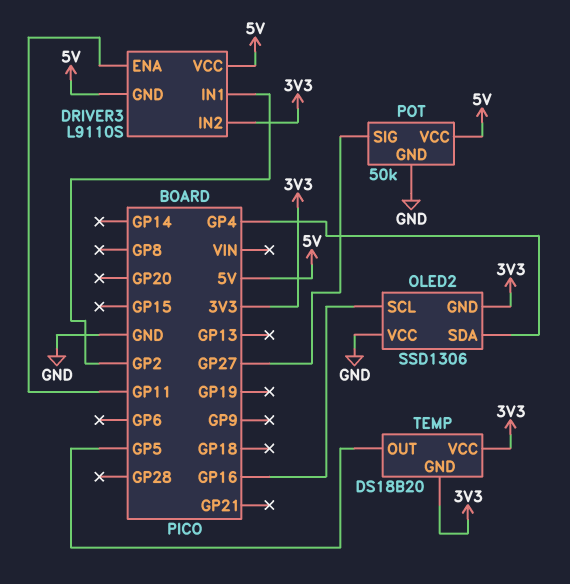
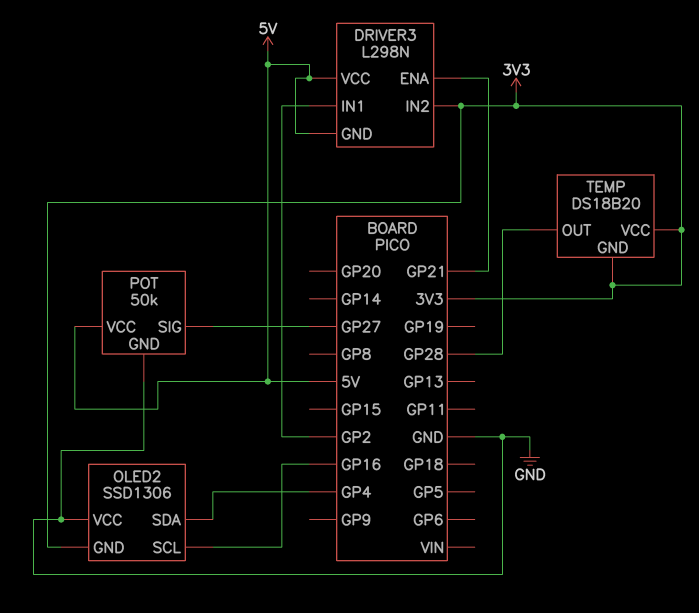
DRIVER3: L9110S -> L298N
DRIVER3 pin ENA: GP11 -> GP21
TEMP pin OUT: GP5 -> GP28

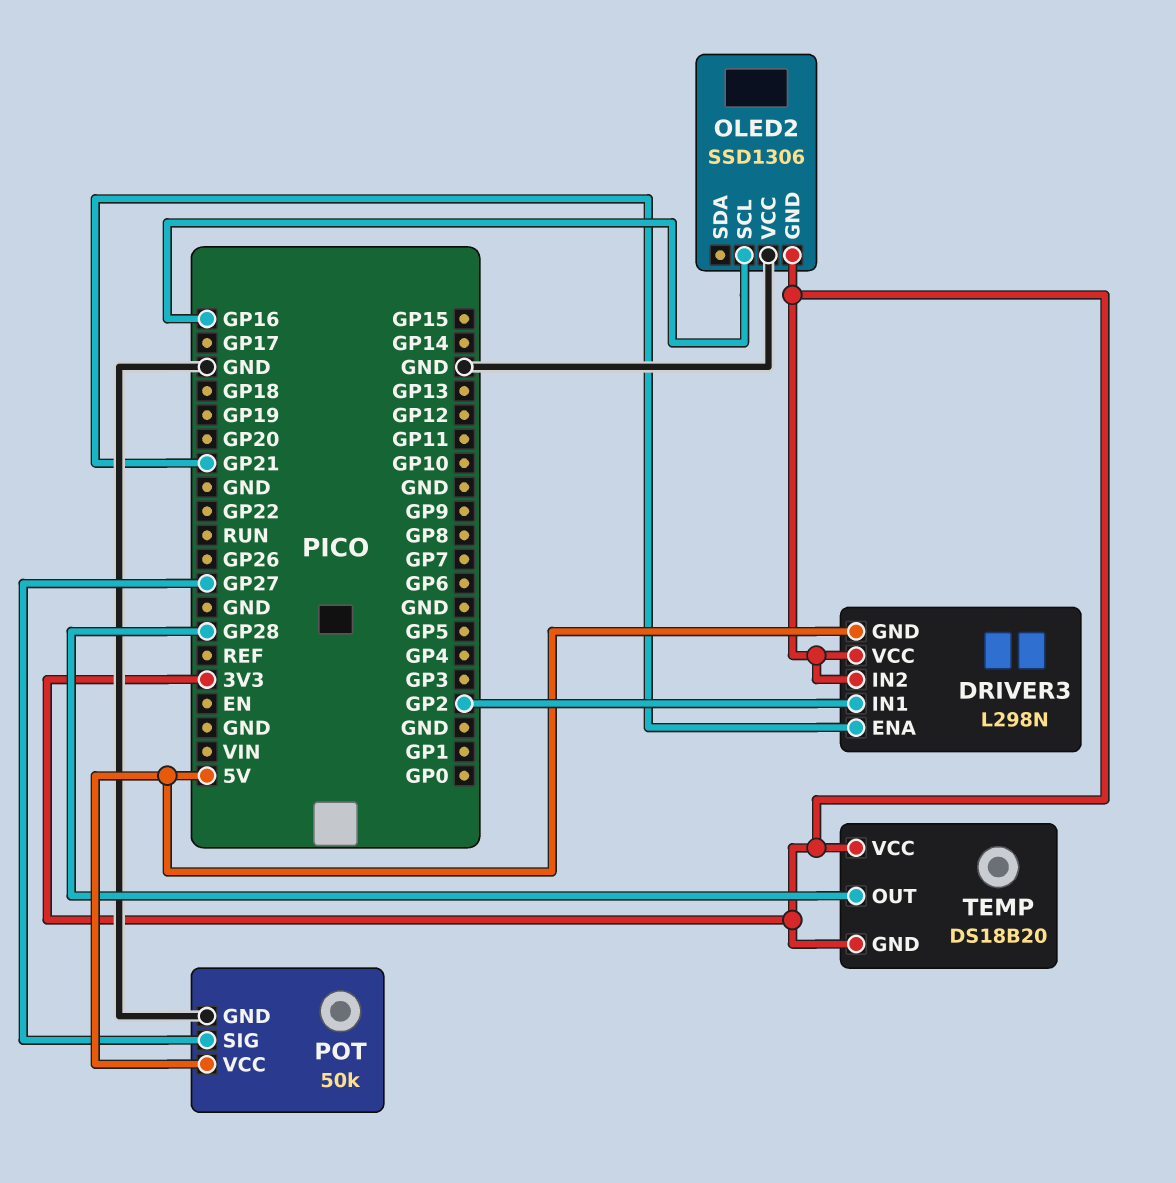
DRIVER3 pin VCC: 5V -> 3V3
OLED2 pin SDA: GP4 -> none

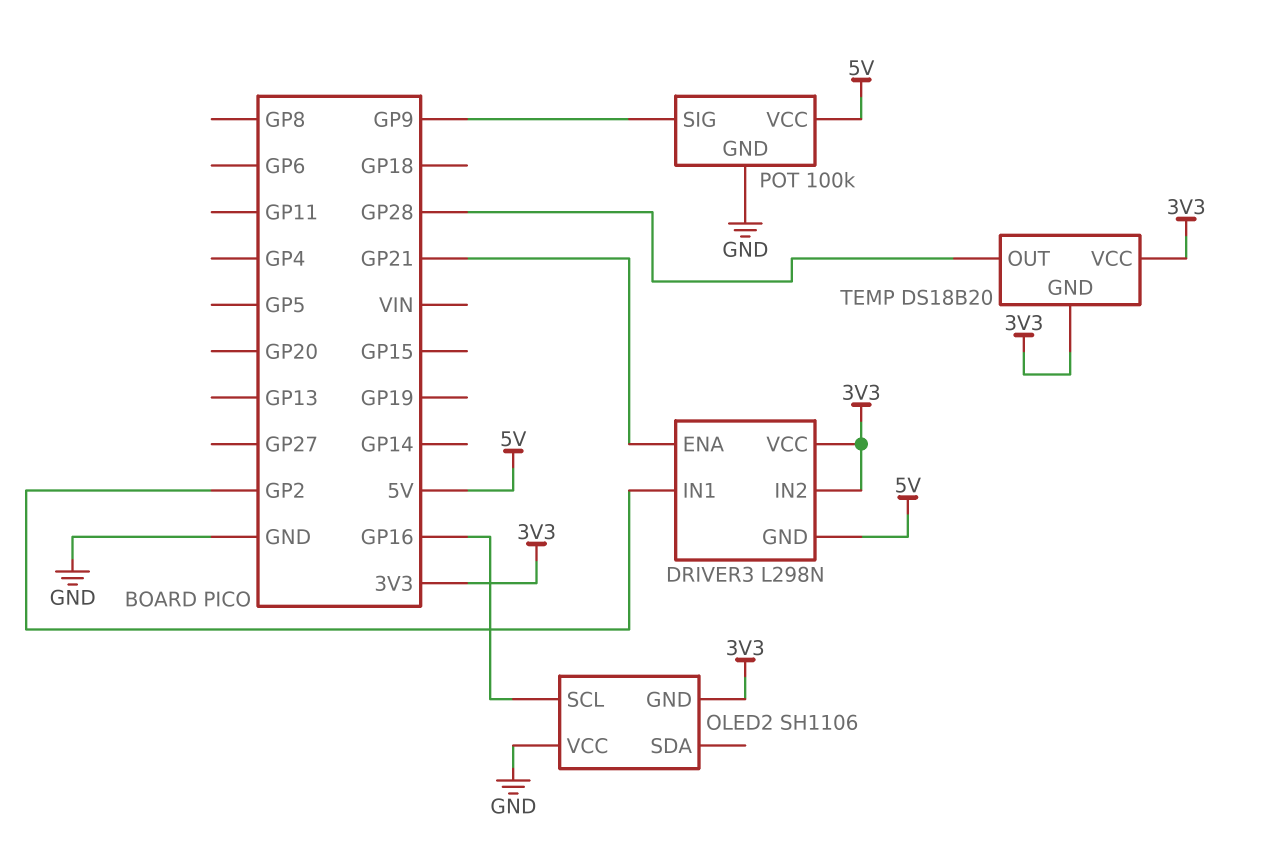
OLED2: SSD1306 -> SH1106
POT: 50k -> 100k
POT pin SIG: GP27 -> GP9

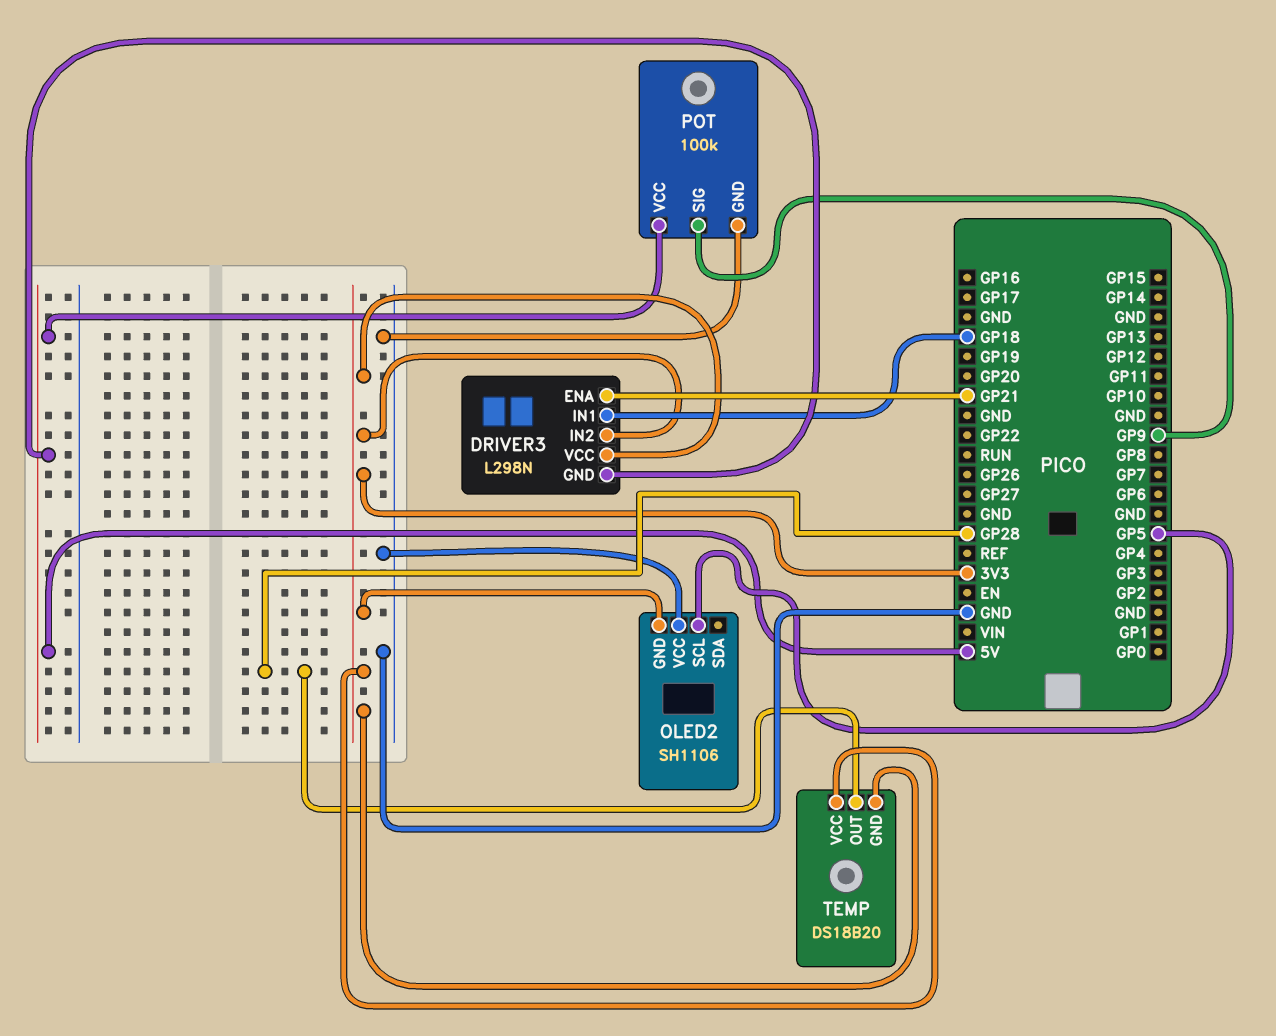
DRIVER3 pin IN1: GP2 -> GP18
OLED2 pin SCL: GP16 -> GP5

